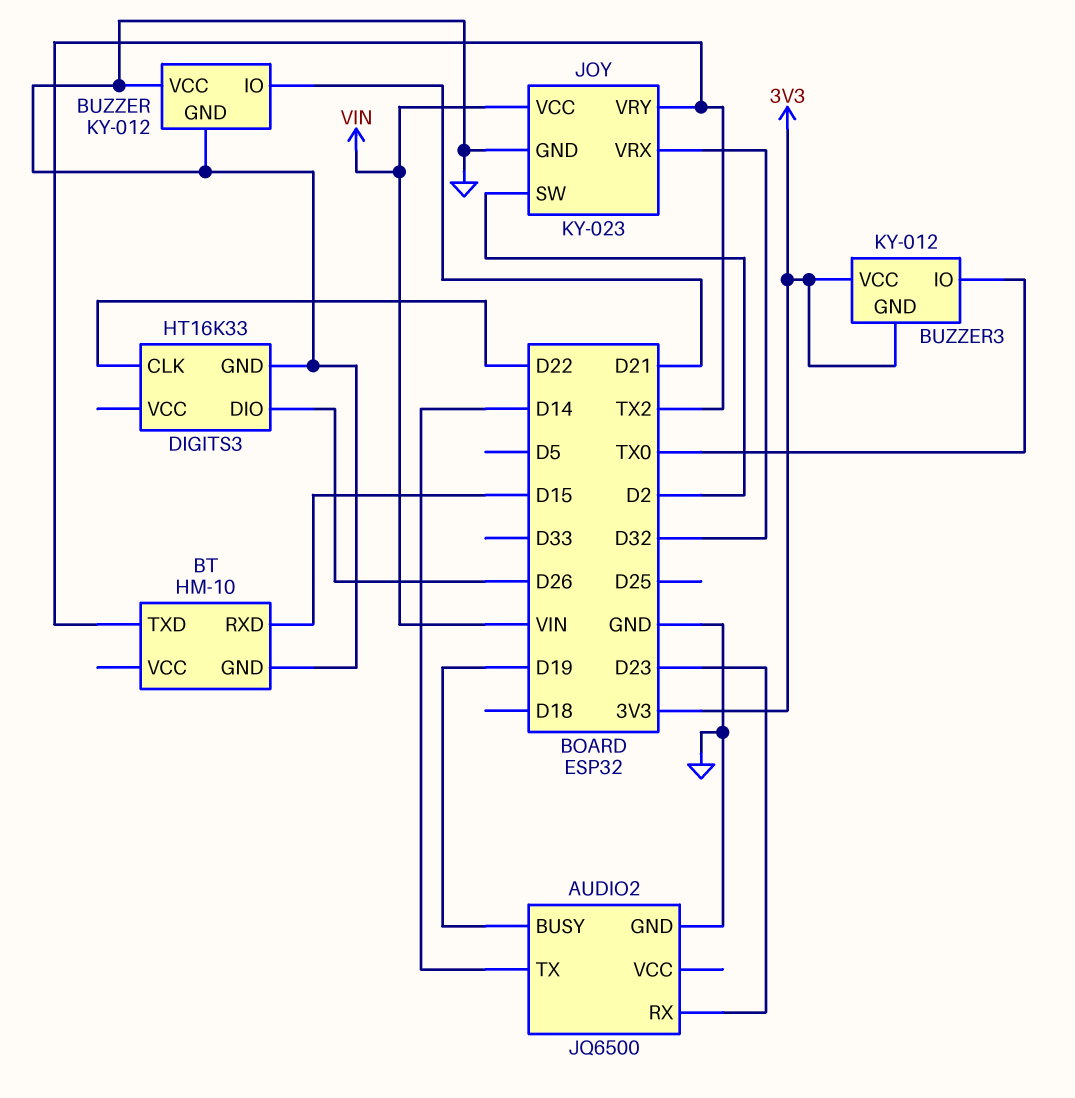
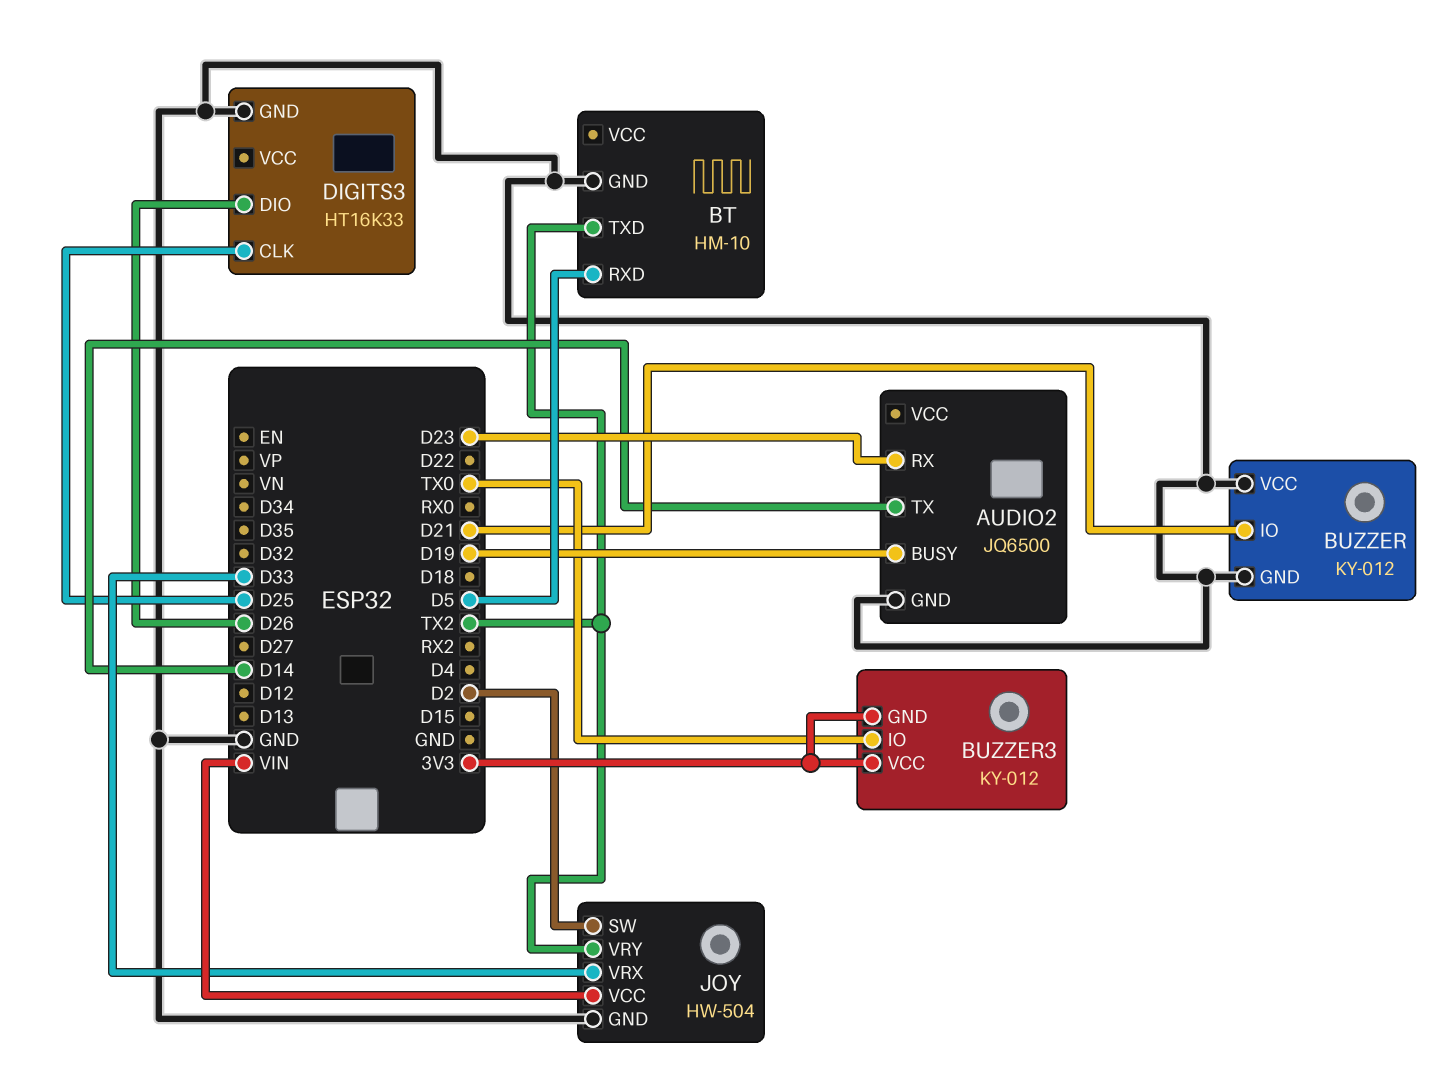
BT pin RXD: D15 -> D5
DIGITS3 pin CLK: D22 -> D25
JOY: KY-023 -> HW-504
JOY pin VRX: D32 -> D33

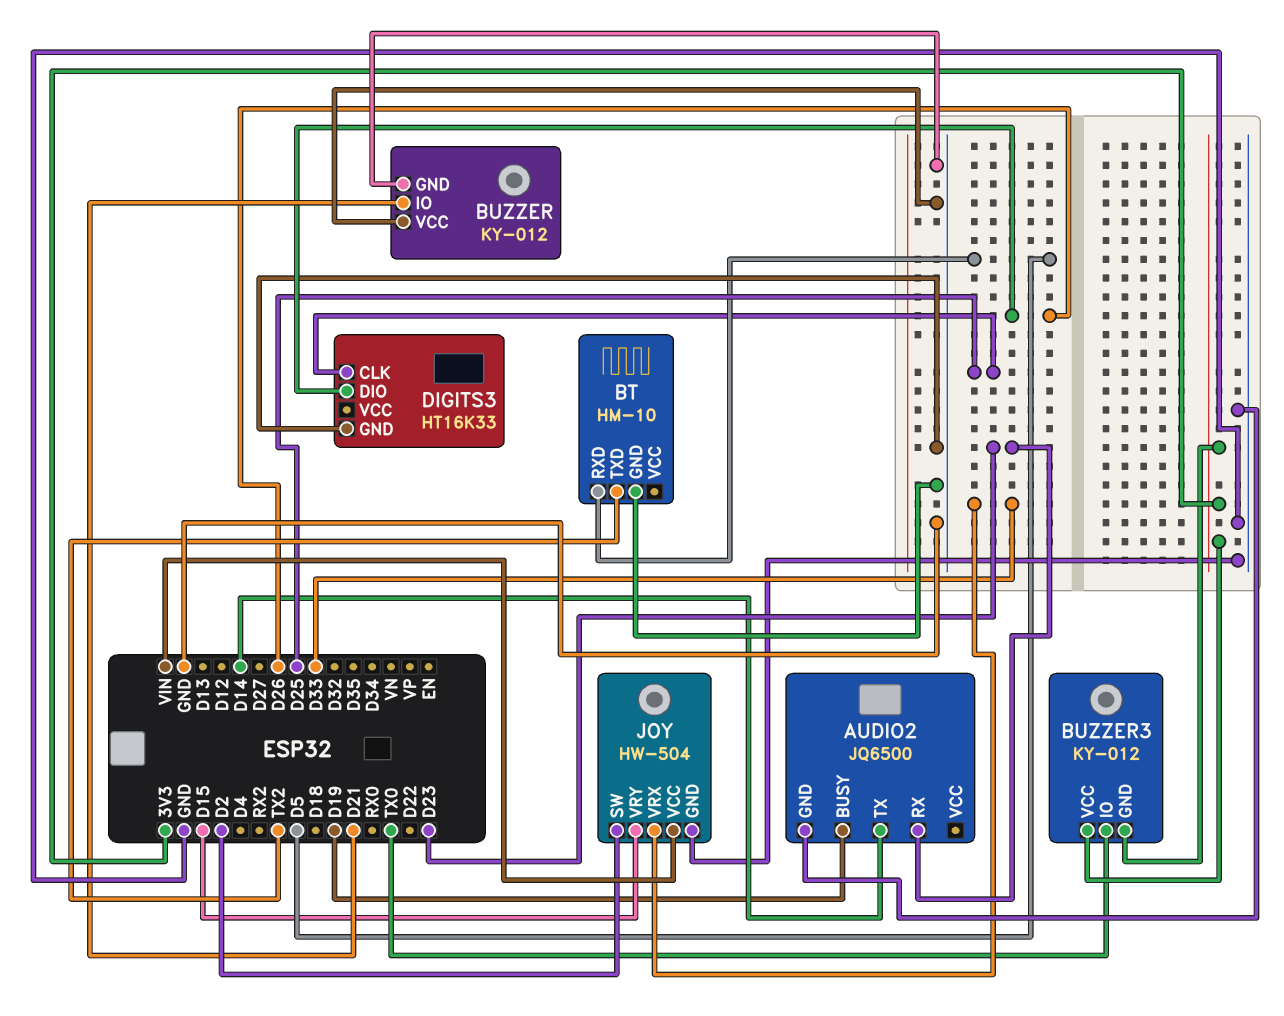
JOY pin VRY: TX2 -> D15

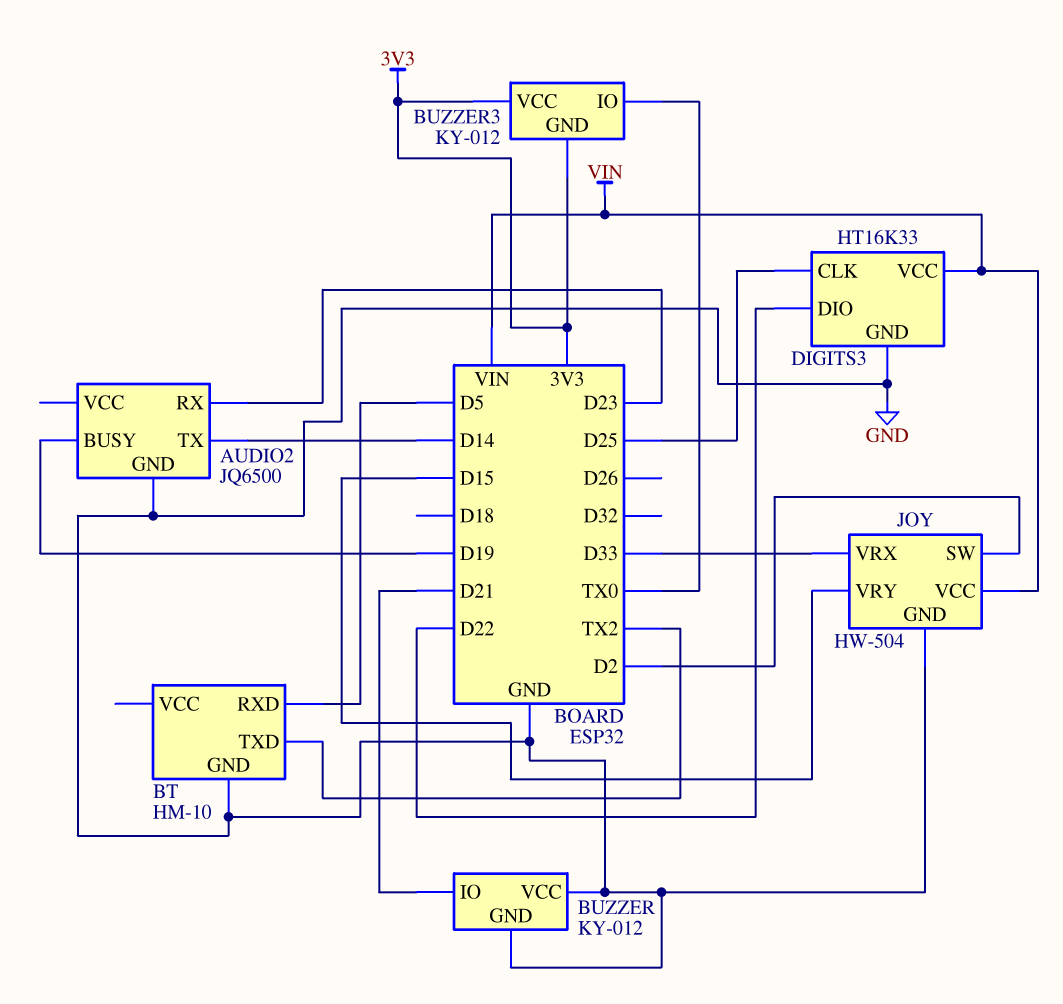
DIGITS3 pin DIO: D26 -> D22
DIGITS3 pin VCC: none -> VIN

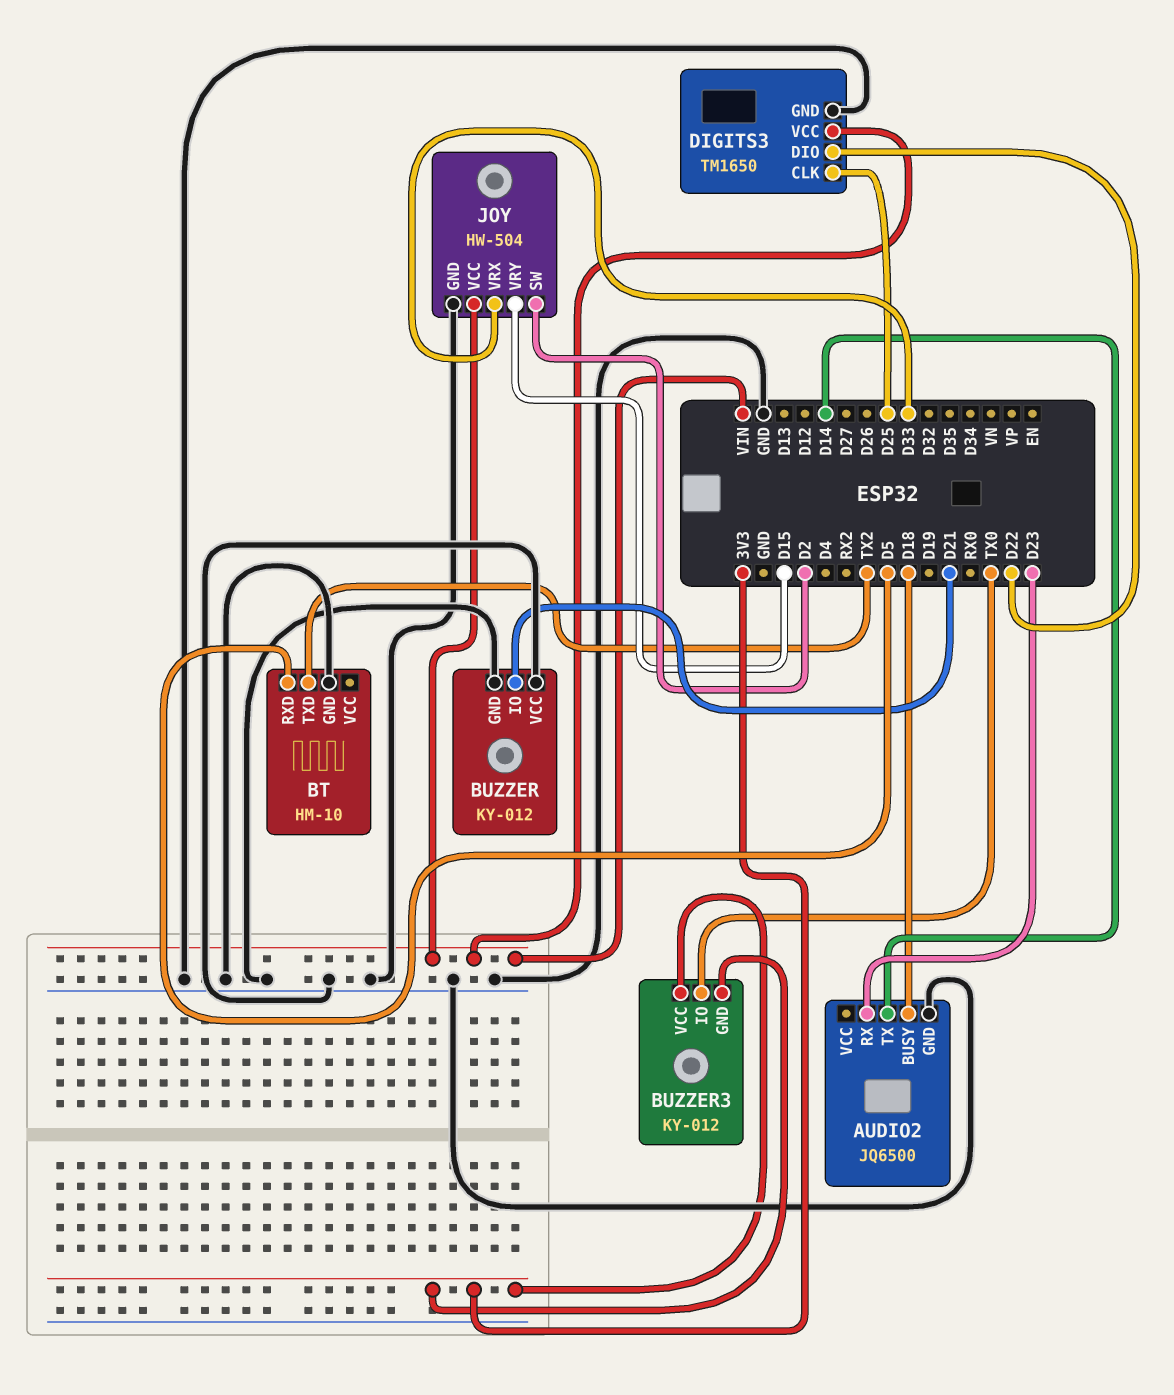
AUDIO2 pin BUSY: D19 -> D18
DIGITS3: HT16K33 -> TM1650

